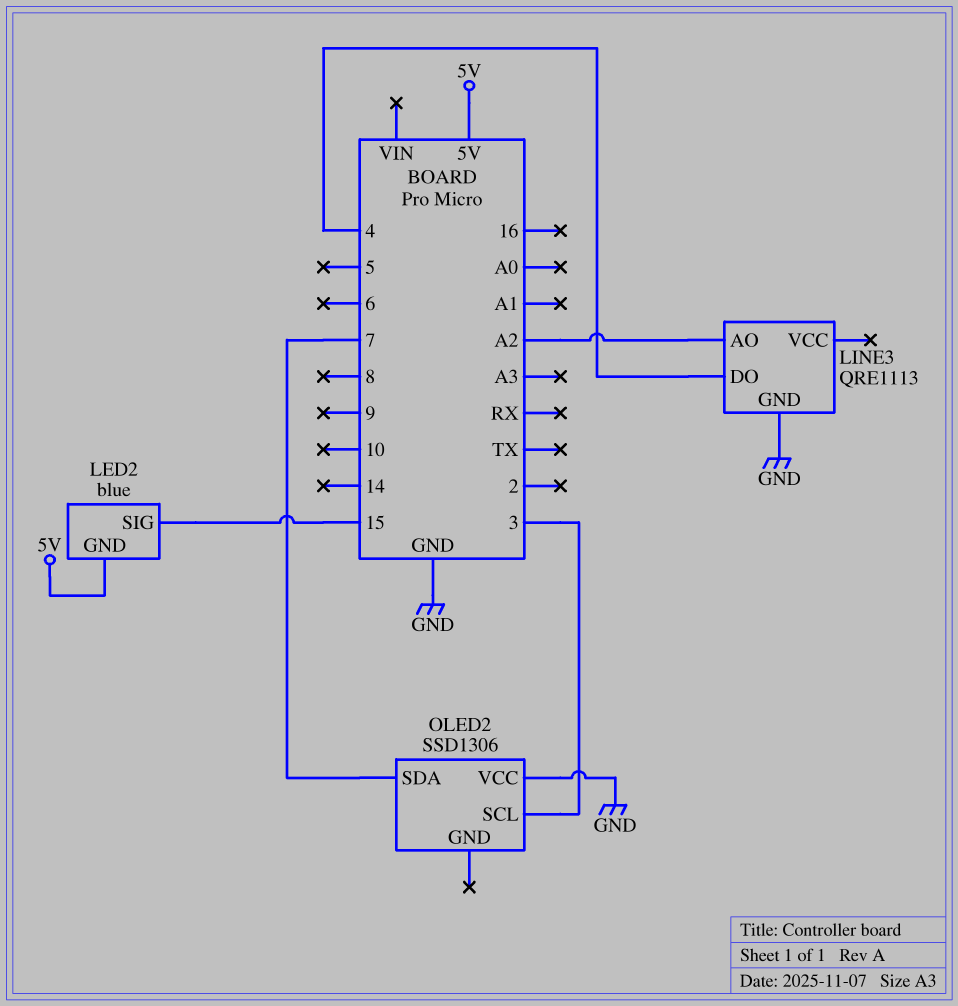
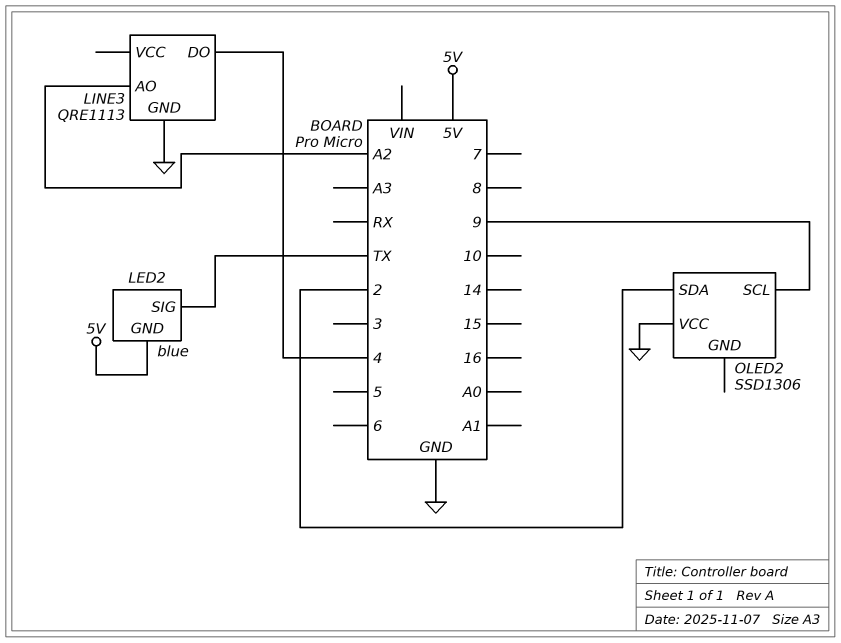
LED2 pin SIG: 15 -> TX
OLED2 pin SCL: 3 -> 9
OLED2 pin SDA: 7 -> 2

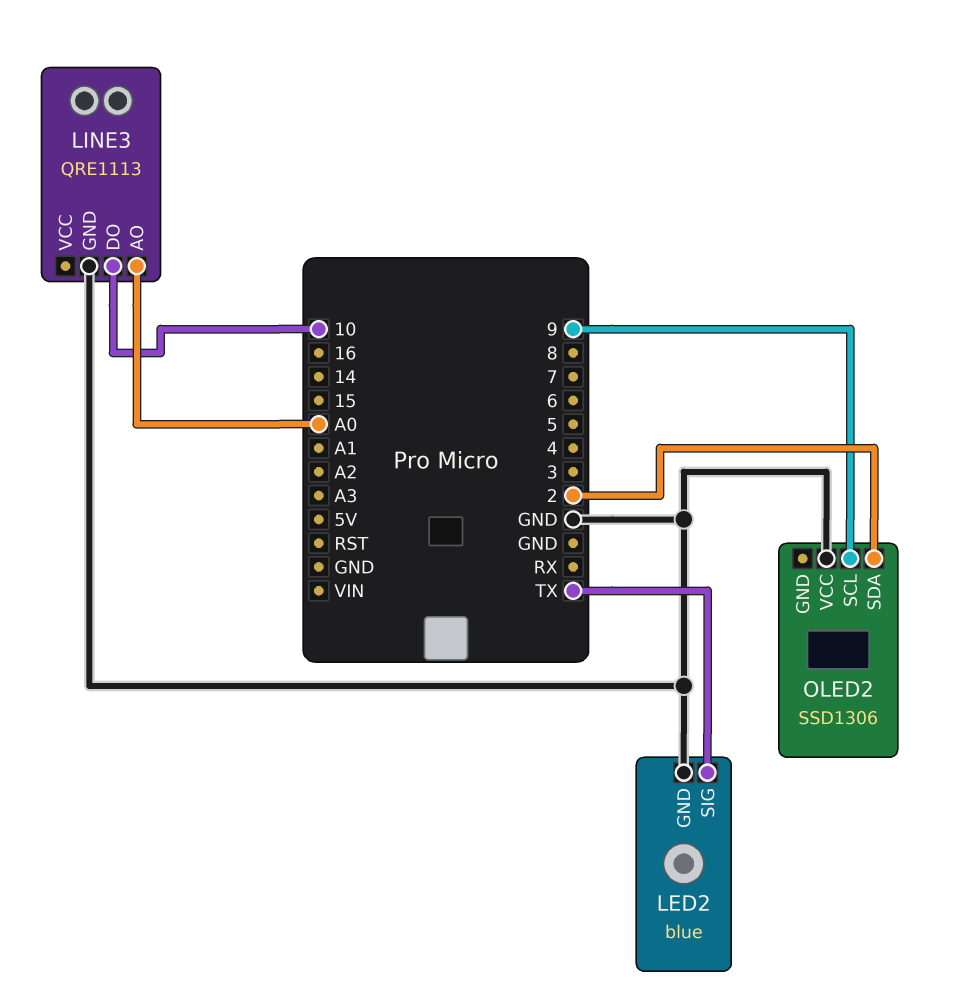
LED2 pin GND: 5V -> GND
LINE3 pin AO: A2 -> A0
LINE3 pin DO: 4 -> 10

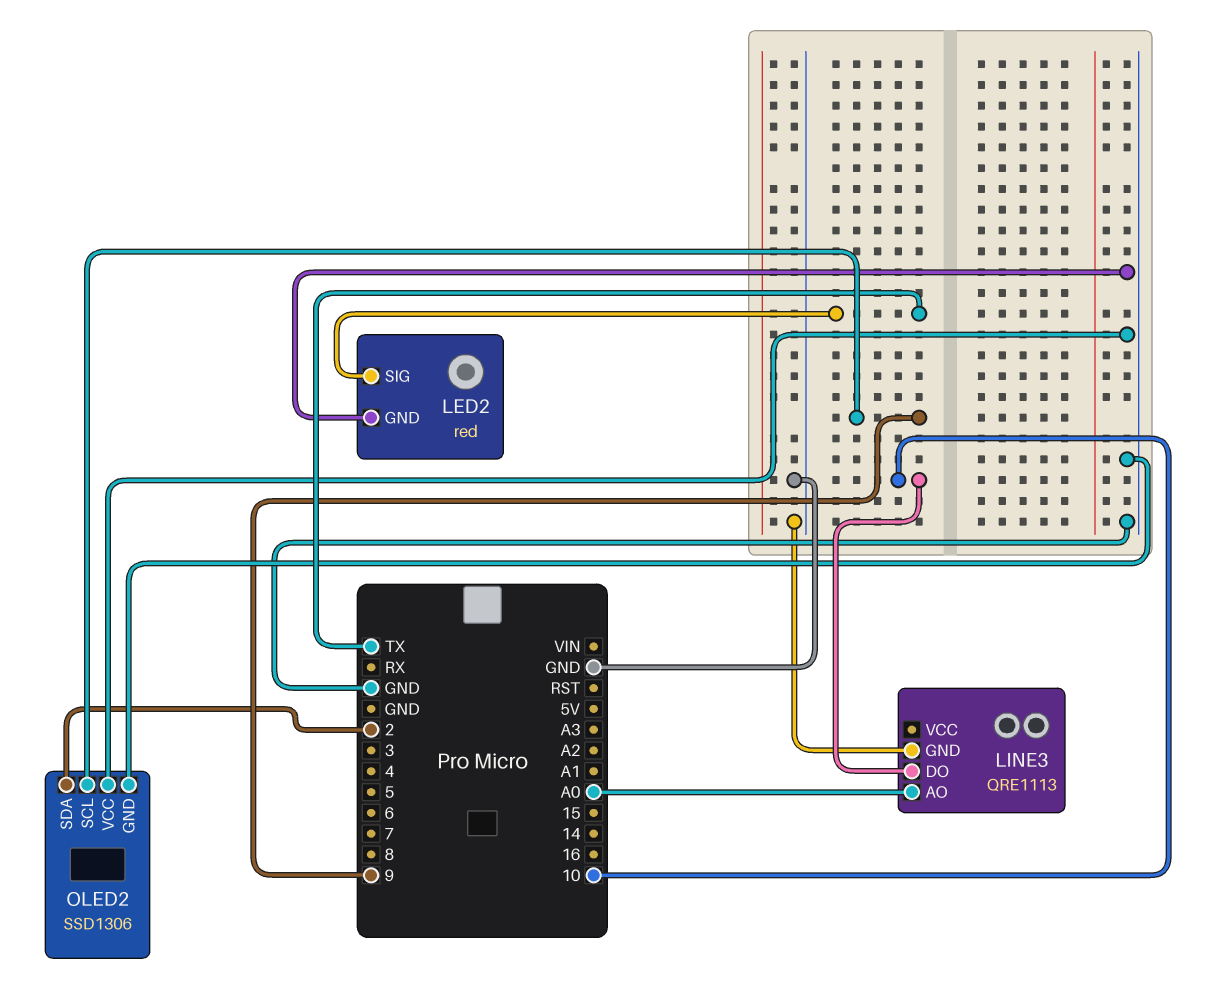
LED2: blue -> red
OLED2 pin GND: none -> GND

